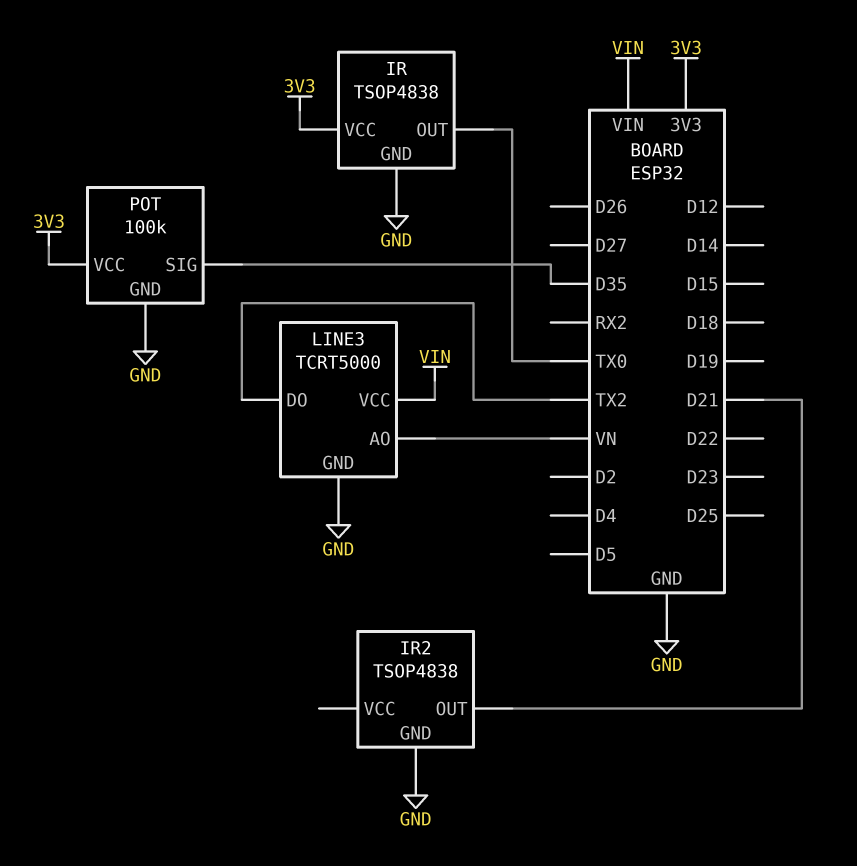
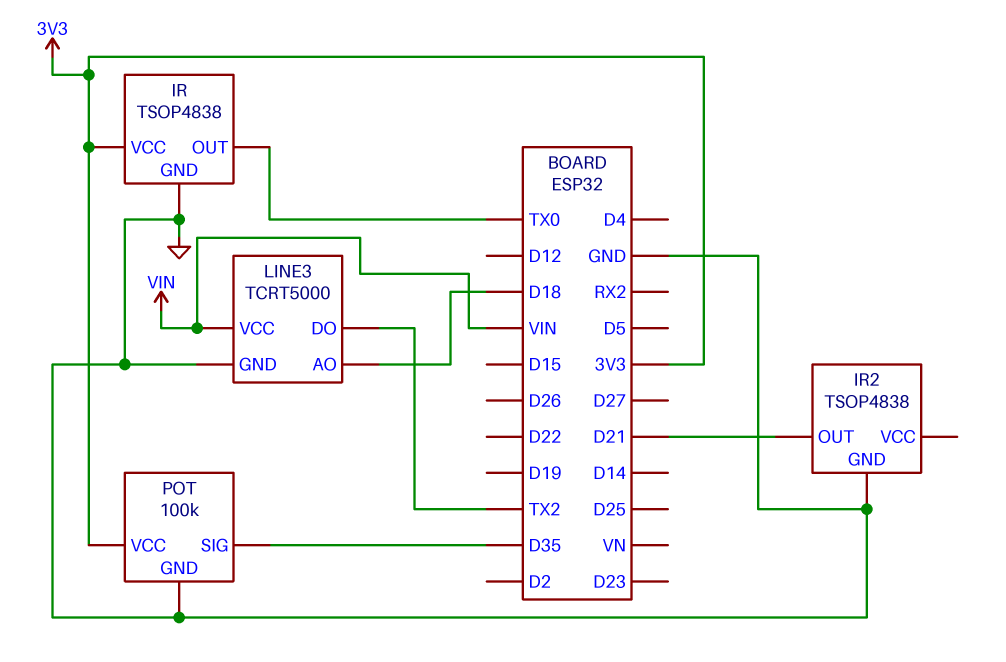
LINE3 pin AO: VN -> D18

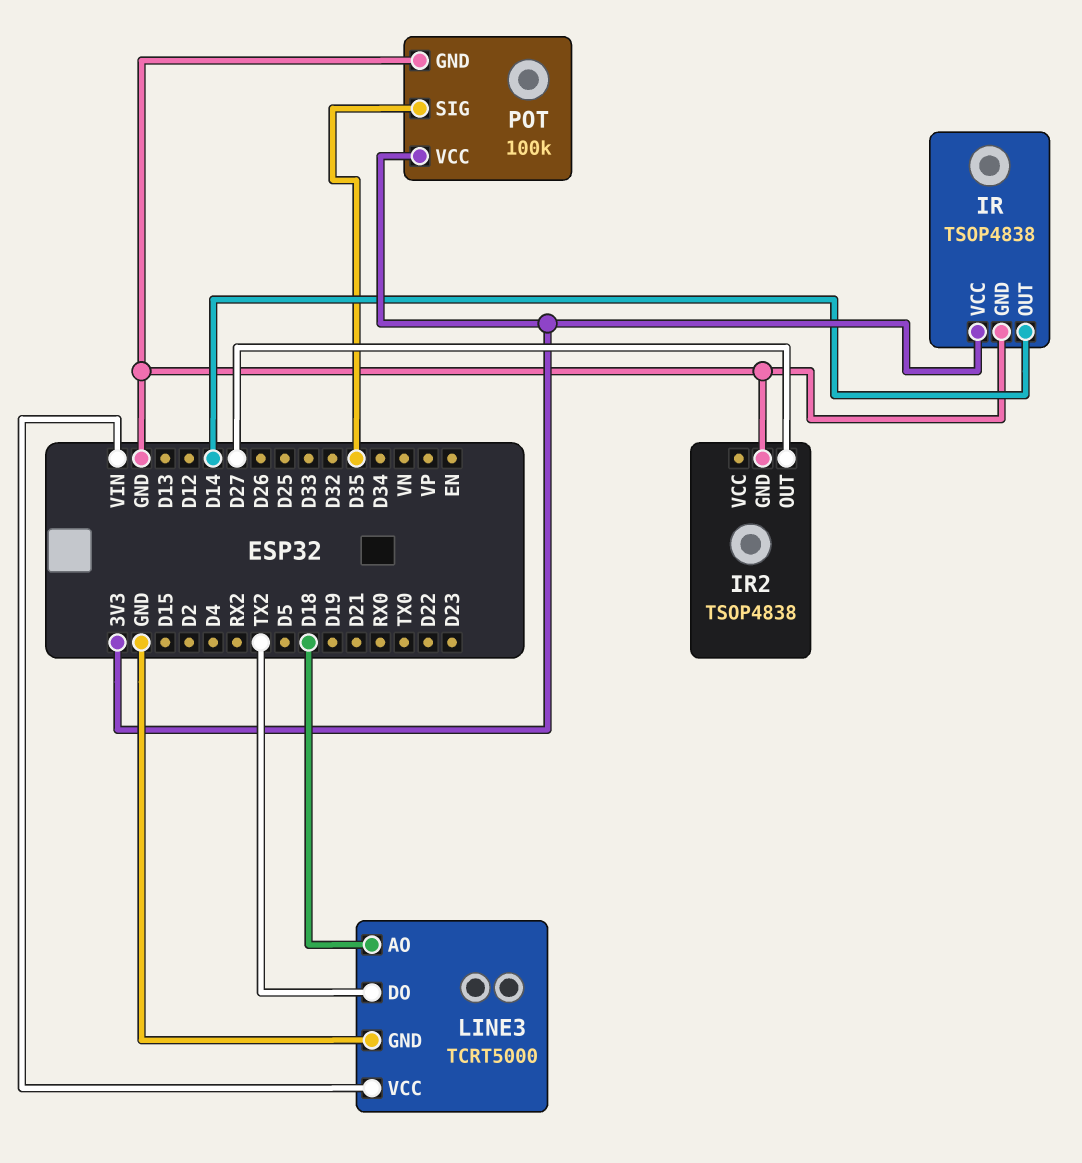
IR pin OUT: TX0 -> D14
IR2 pin OUT: D21 -> D27

